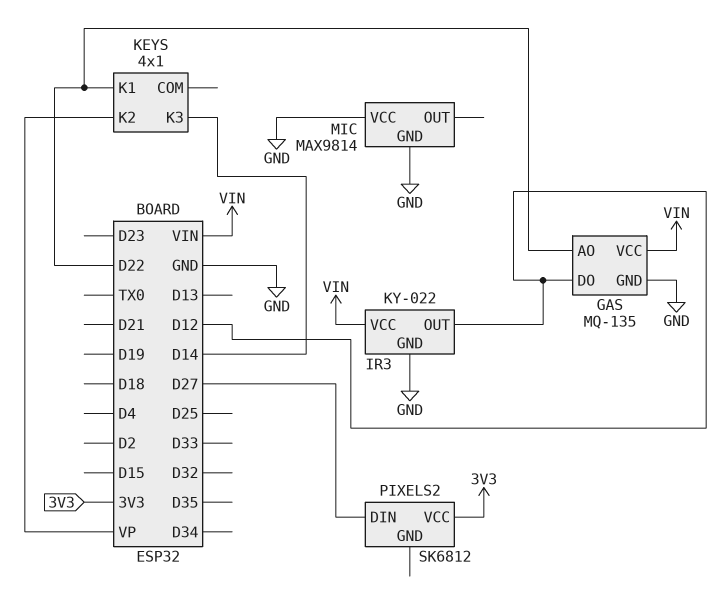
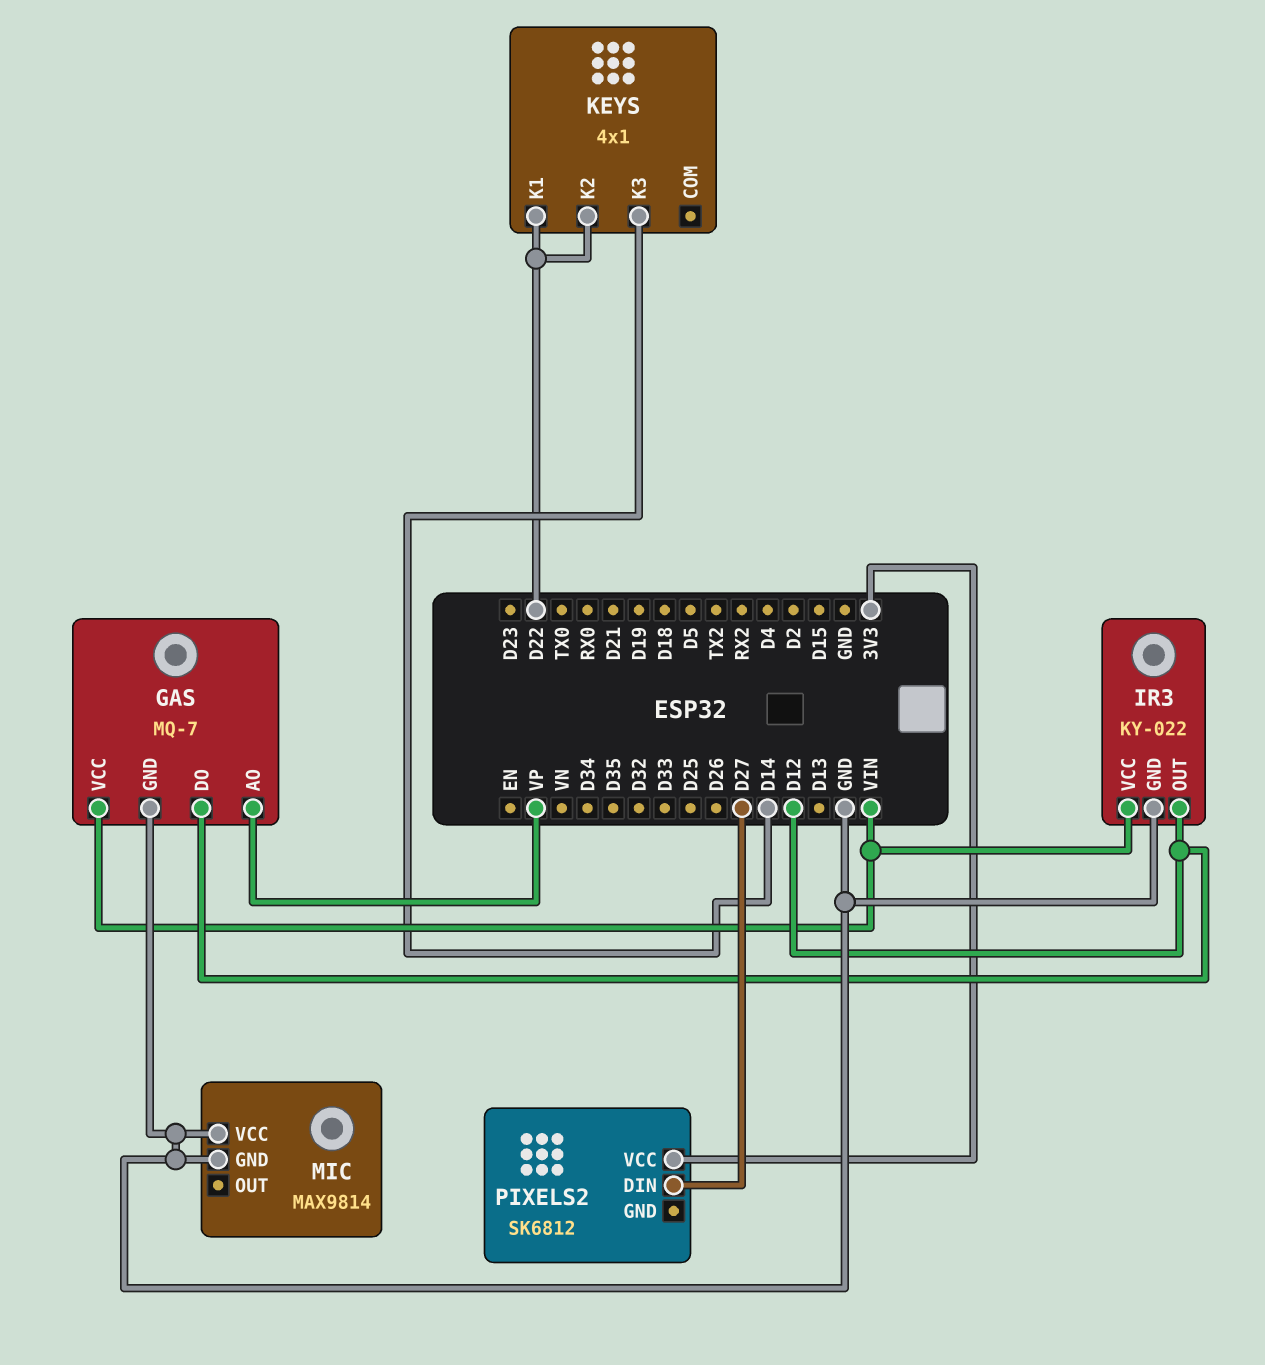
GAS: MQ-135 -> MQ-7
GAS pin AO: D22 -> VP
KEYS pin K2: VP -> D22

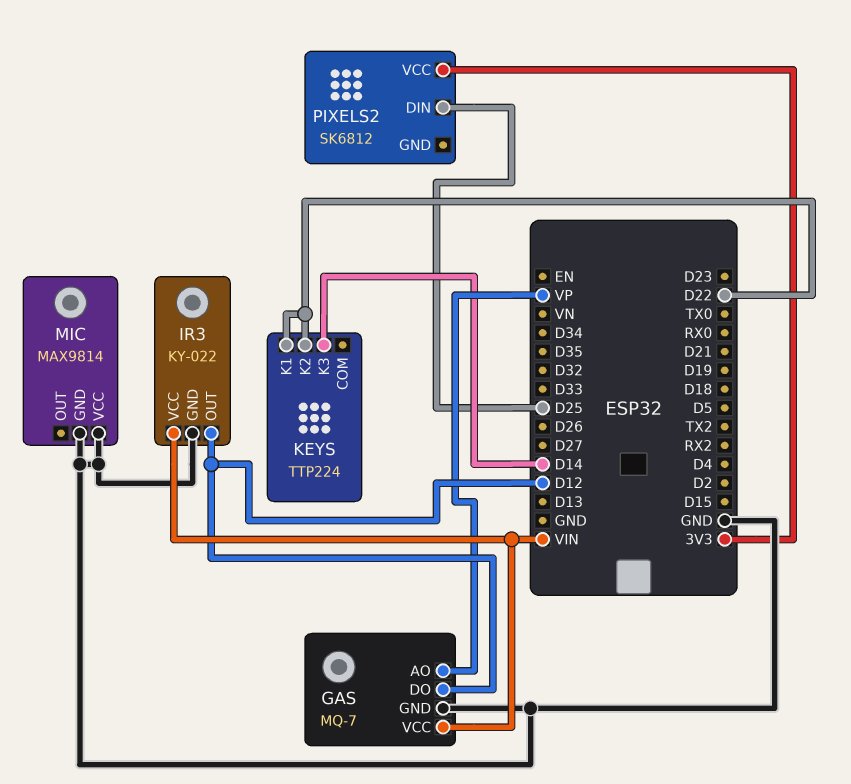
KEYS: 4x1 -> TTP224
PIXELS2 pin DIN: D27 -> D25

